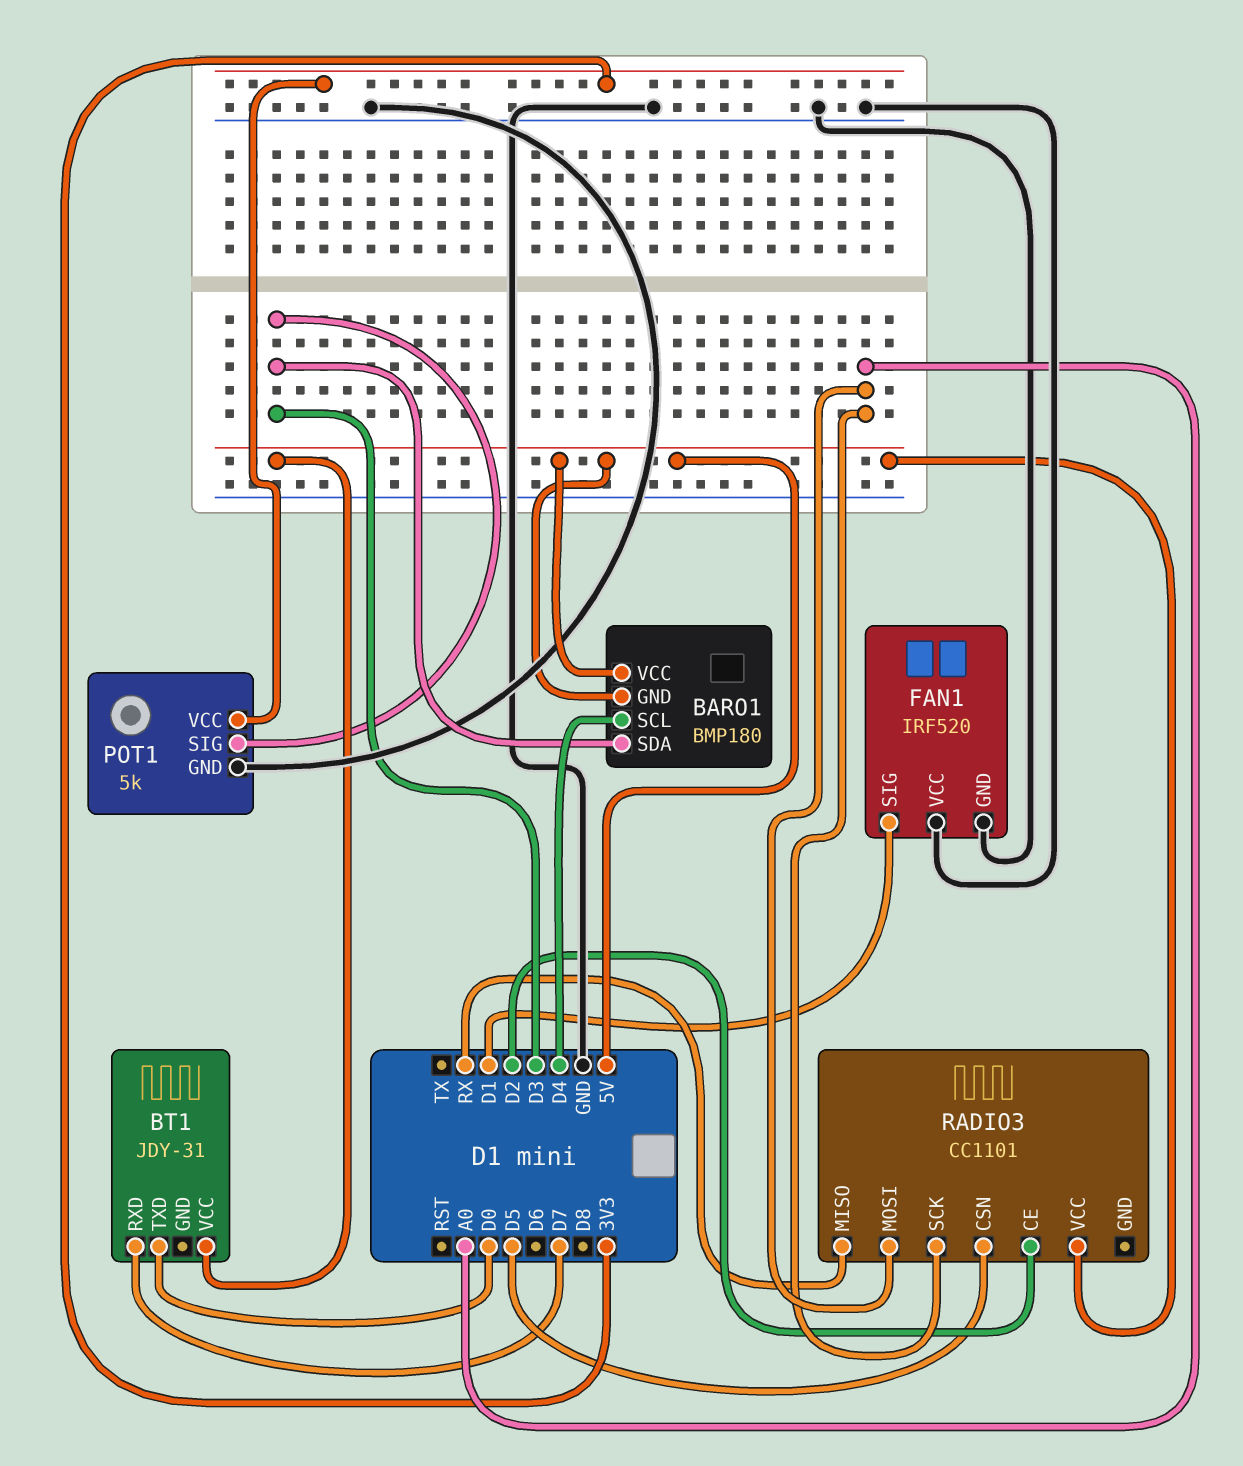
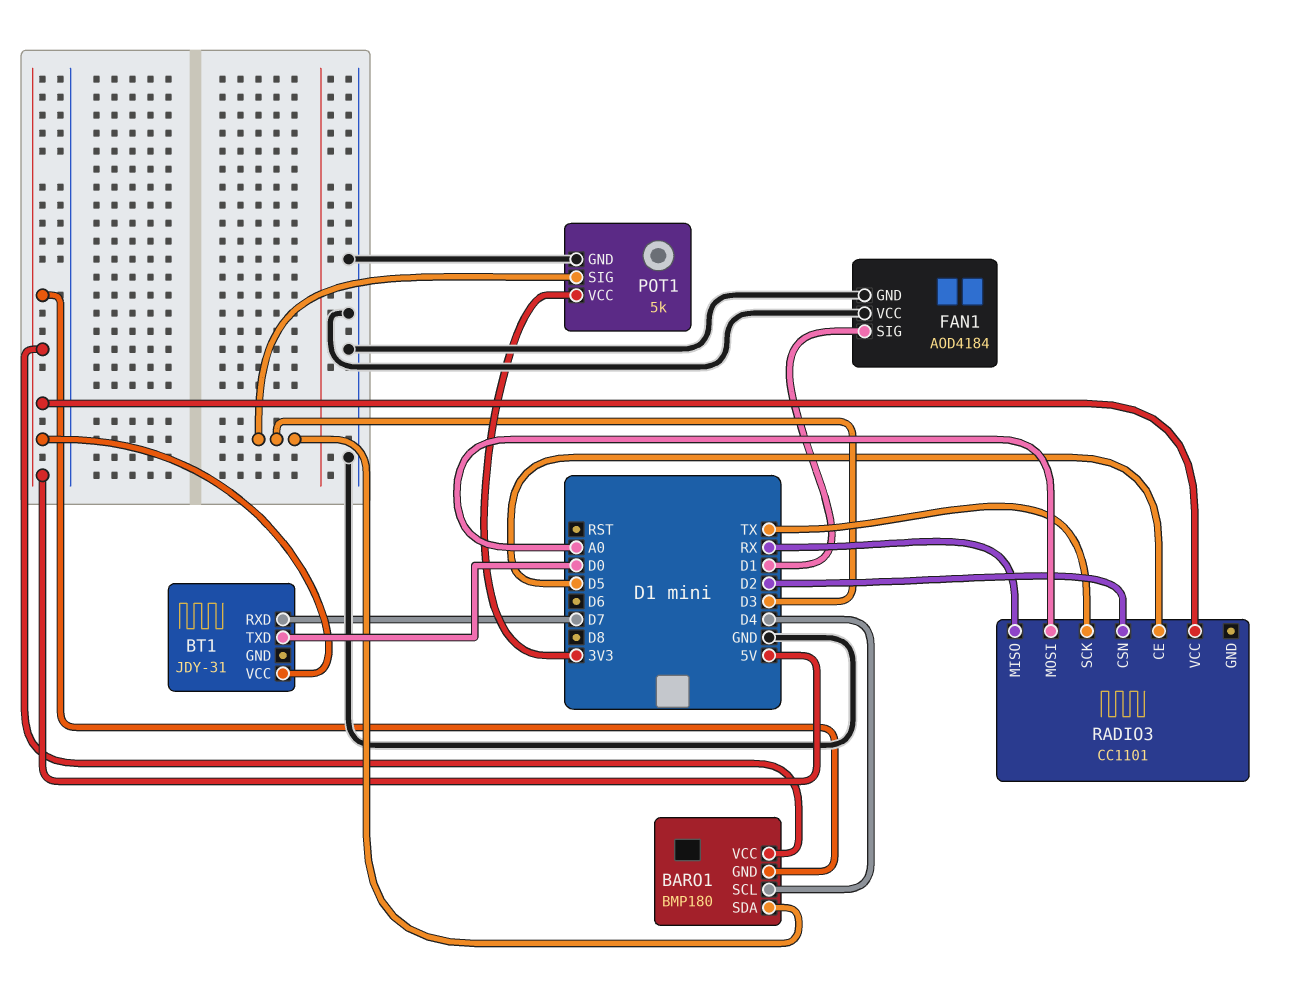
FAN1: IRF520 -> AOD4184
RADIO3 pin CE: D2 -> D5
RADIO3 pin CSN: D5 -> D2
RADIO3 pin SCK: A0 -> TX

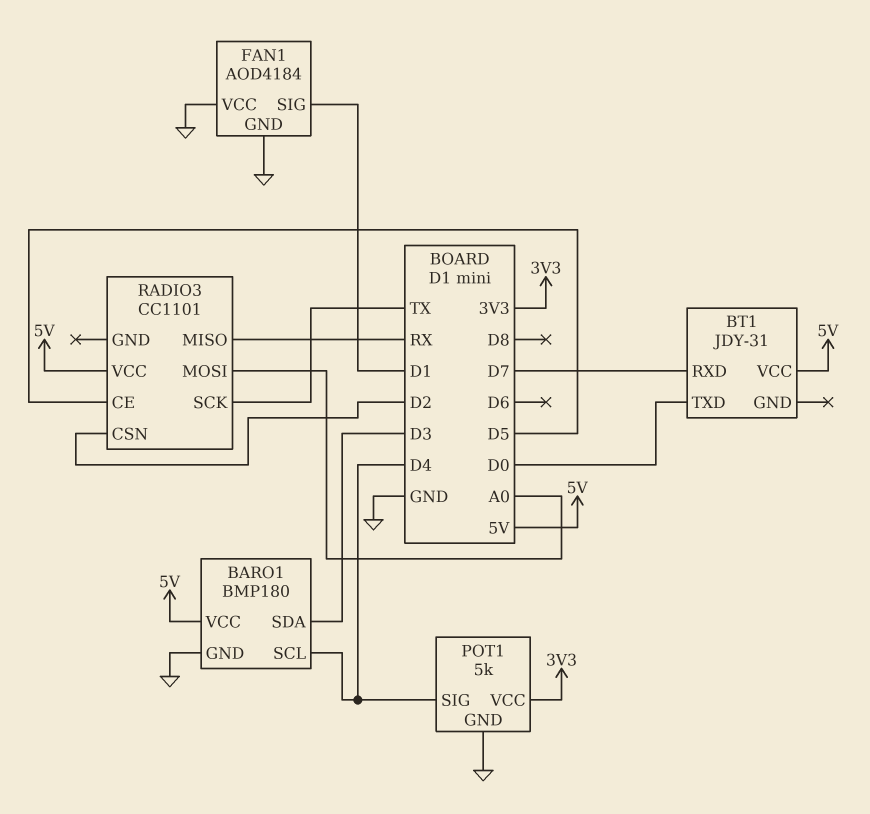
BARO1 pin GND: 5V -> GND
POT1 pin SIG: D3 -> D4

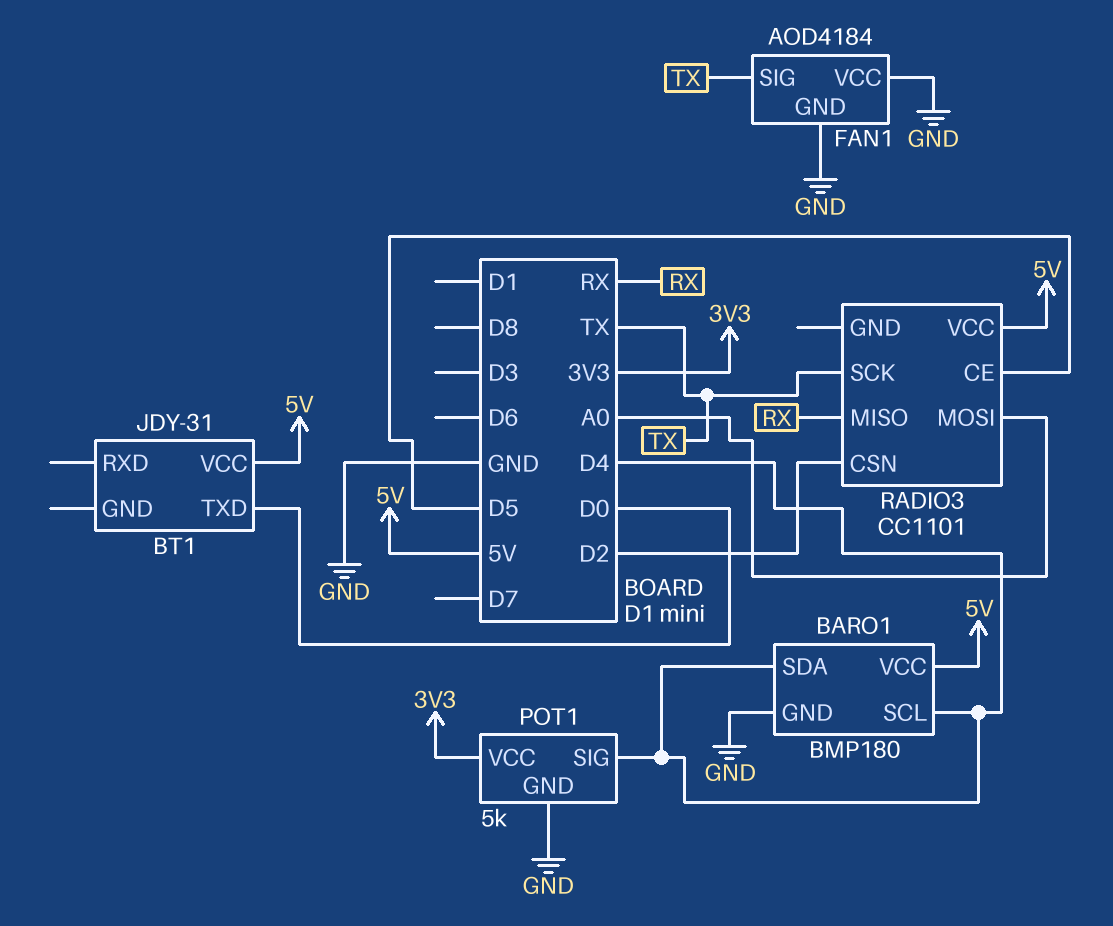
BARO1 pin SDA: D3 -> D4
BT1 pin RXD: D7 -> none
FAN1 pin SIG: D1 -> TX

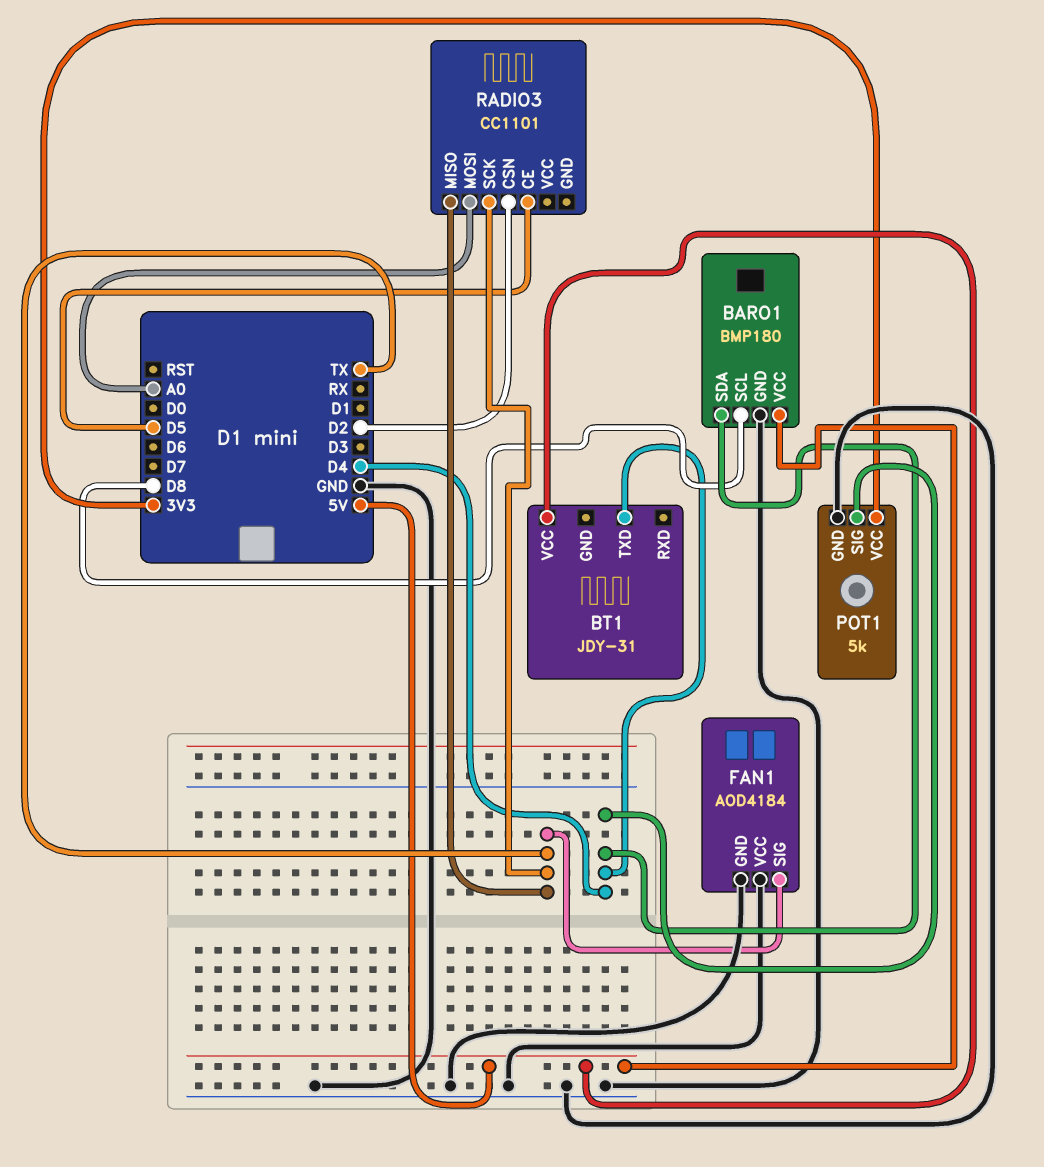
BARO1 pin SCL: D4 -> D8
BT1 pin TXD: D0 -> D4
RADIO3 pin MISO: RX -> TX
RADIO3 pin VCC: 5V -> none

